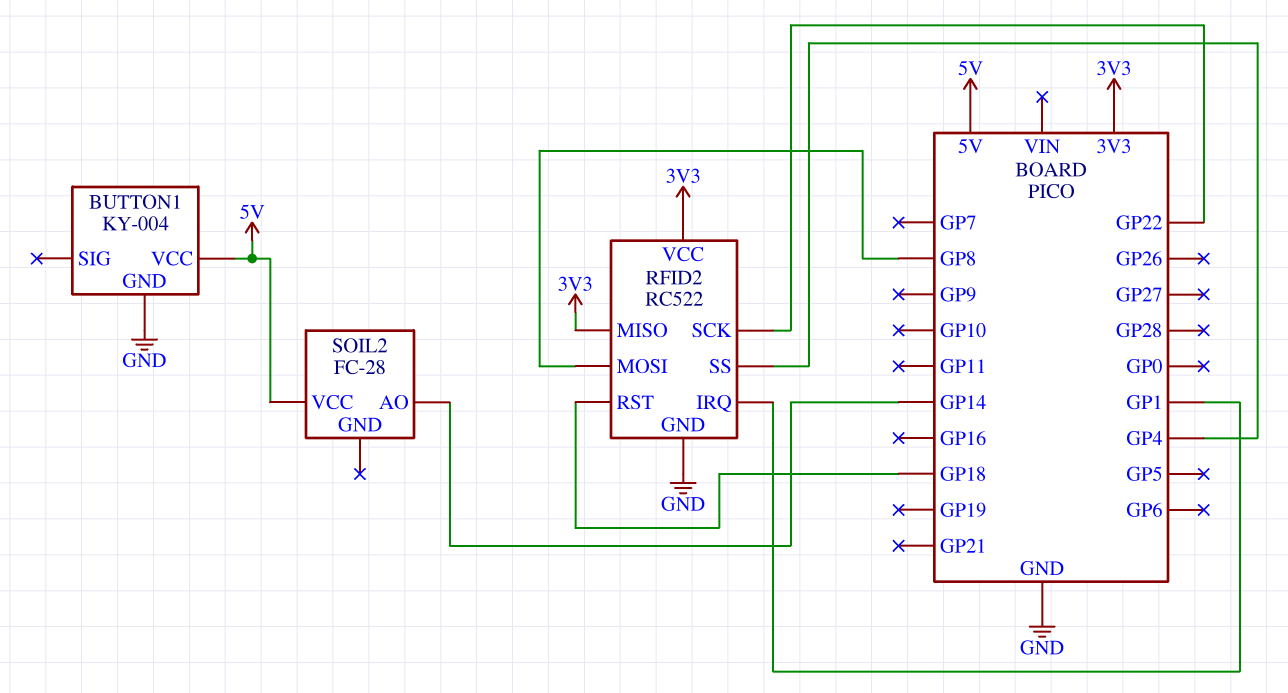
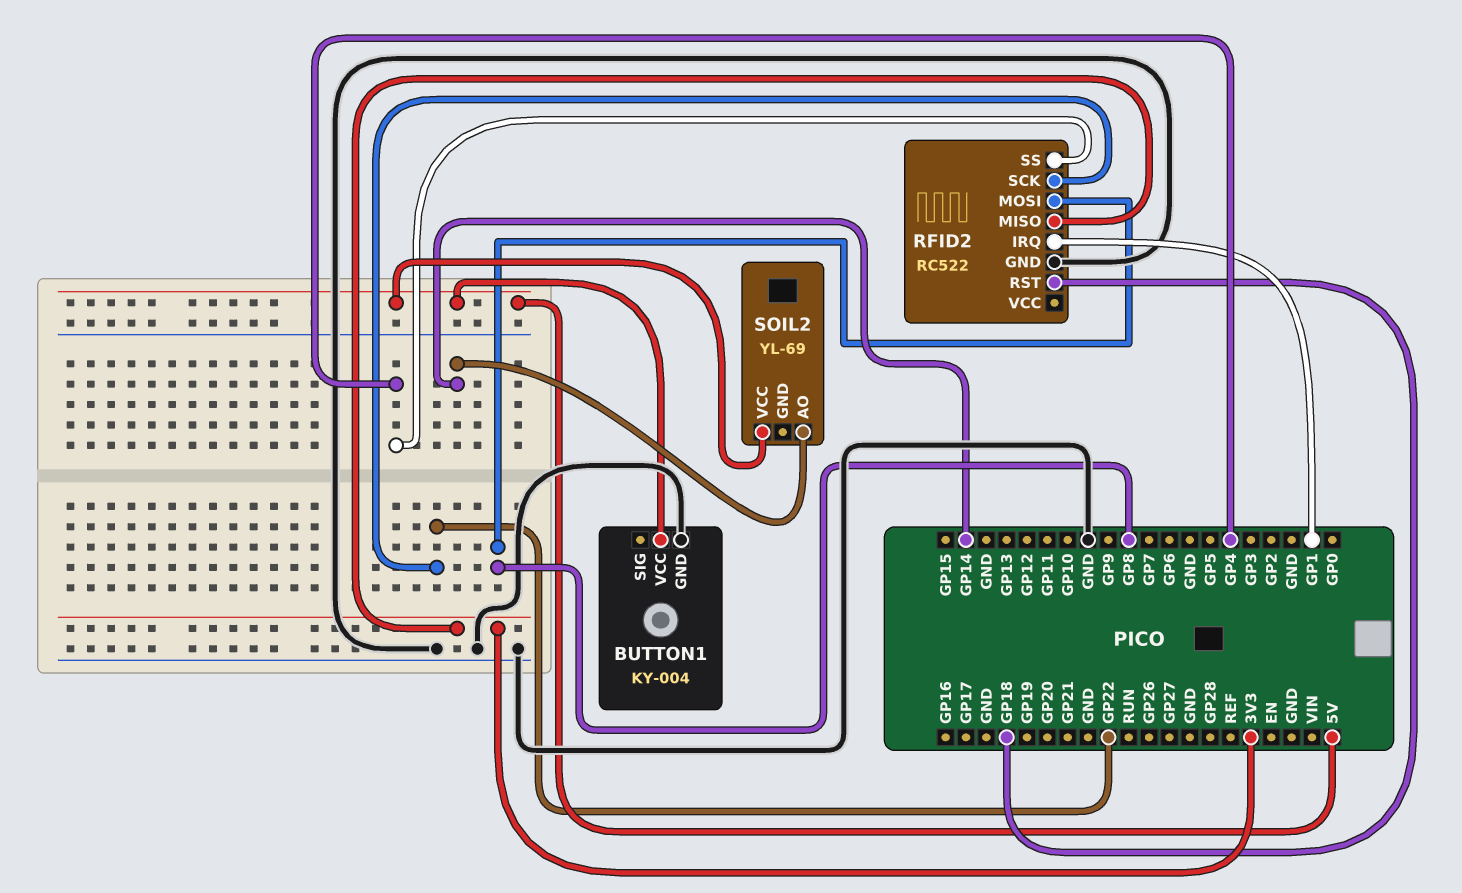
RFID2 pin VCC: 3V3 -> none
SOIL2: FC-28 -> YL-69

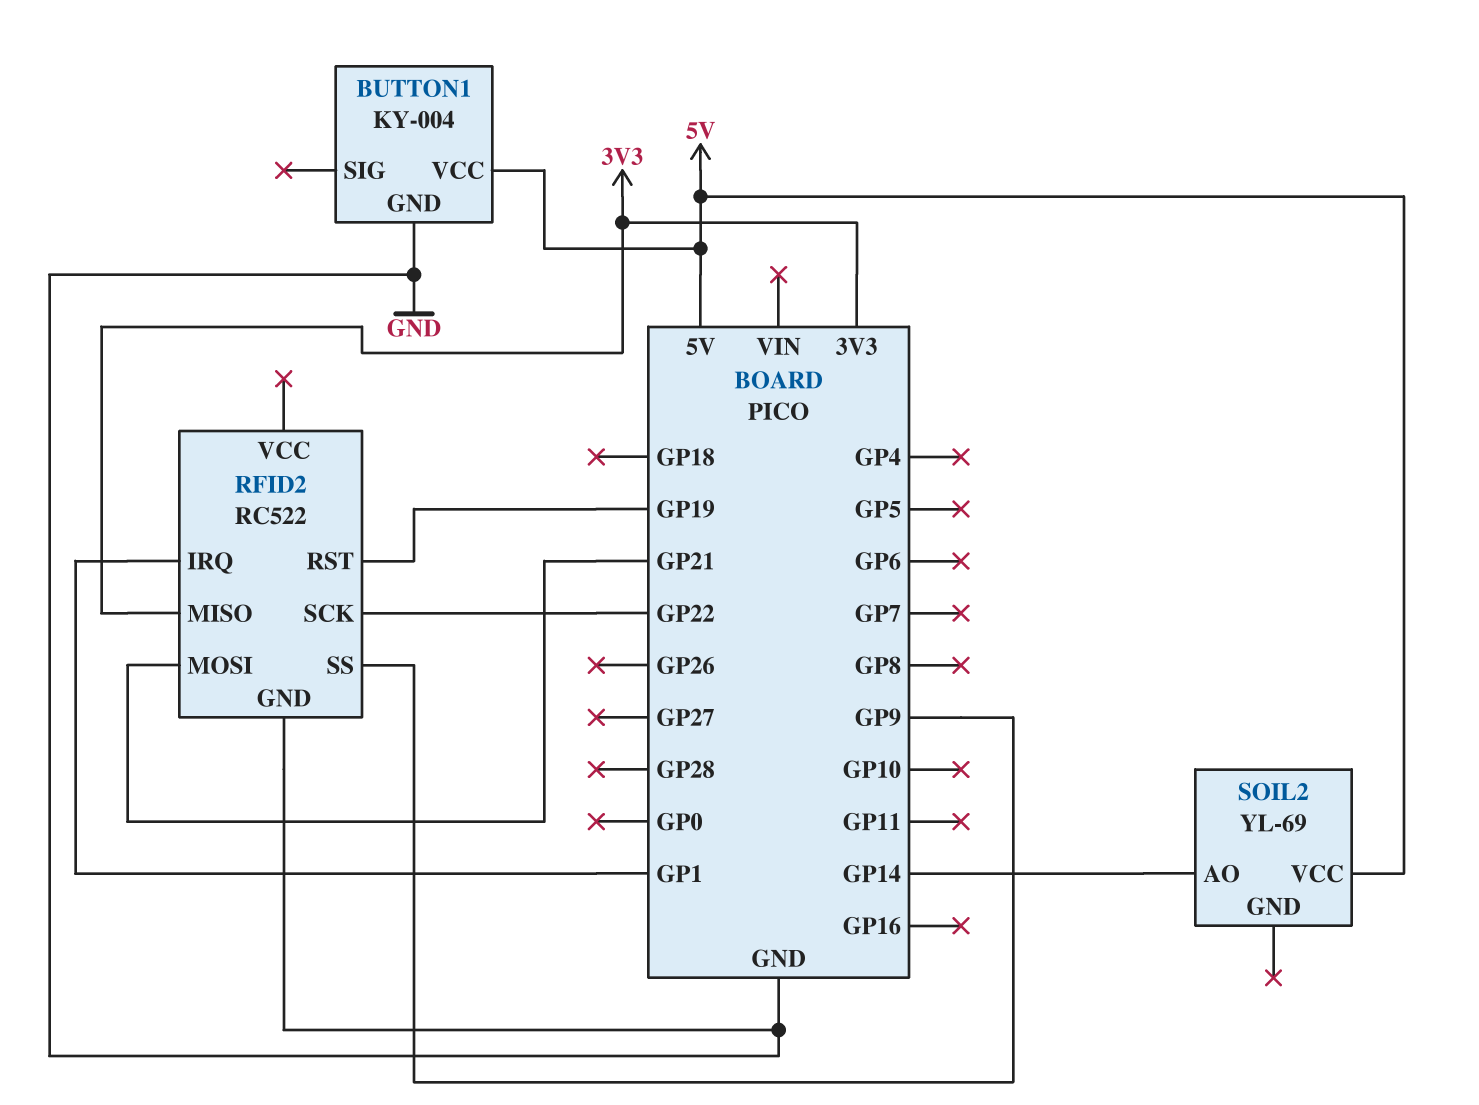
RFID2 pin MOSI: GP8 -> GP21
RFID2 pin RST: GP18 -> GP19
RFID2 pin SS: GP4 -> GP9

